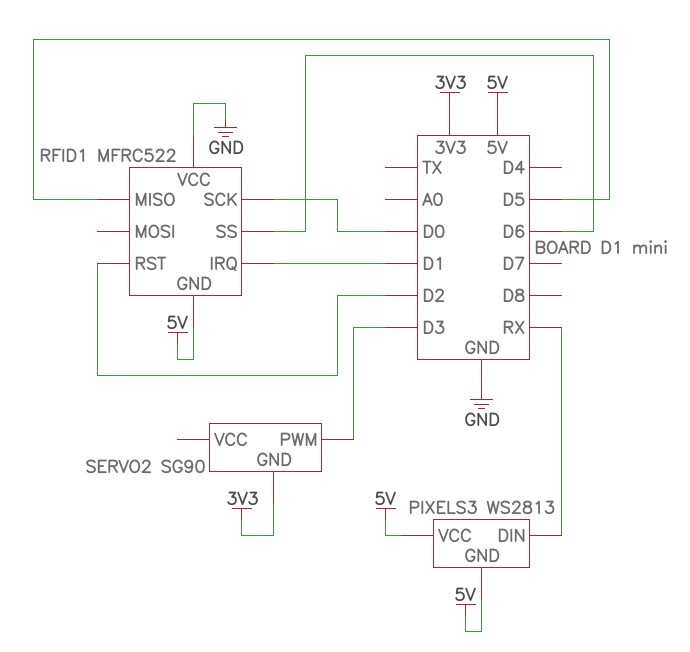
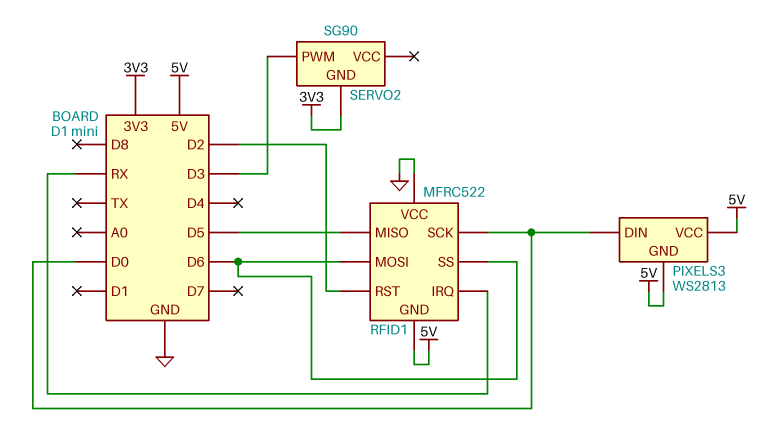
PIXELS3 pin DIN: RX -> D0
RFID1 pin IRQ: D1 -> RX
RFID1 pin MOSI: none -> D6

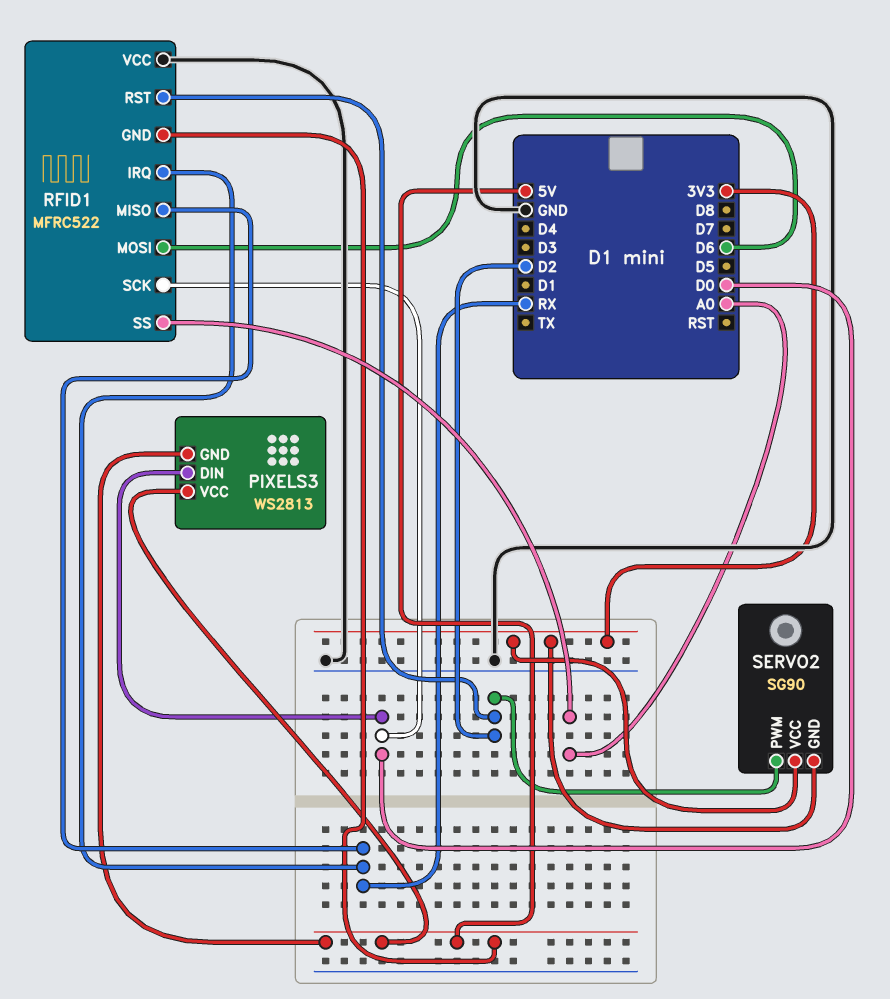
RFID1 pin MISO: D5 -> RX
RFID1 pin SS: D6 -> A0
SERVO2 pin PWM: D3 -> D2
SERVO2 pin VCC: none -> 3V3

